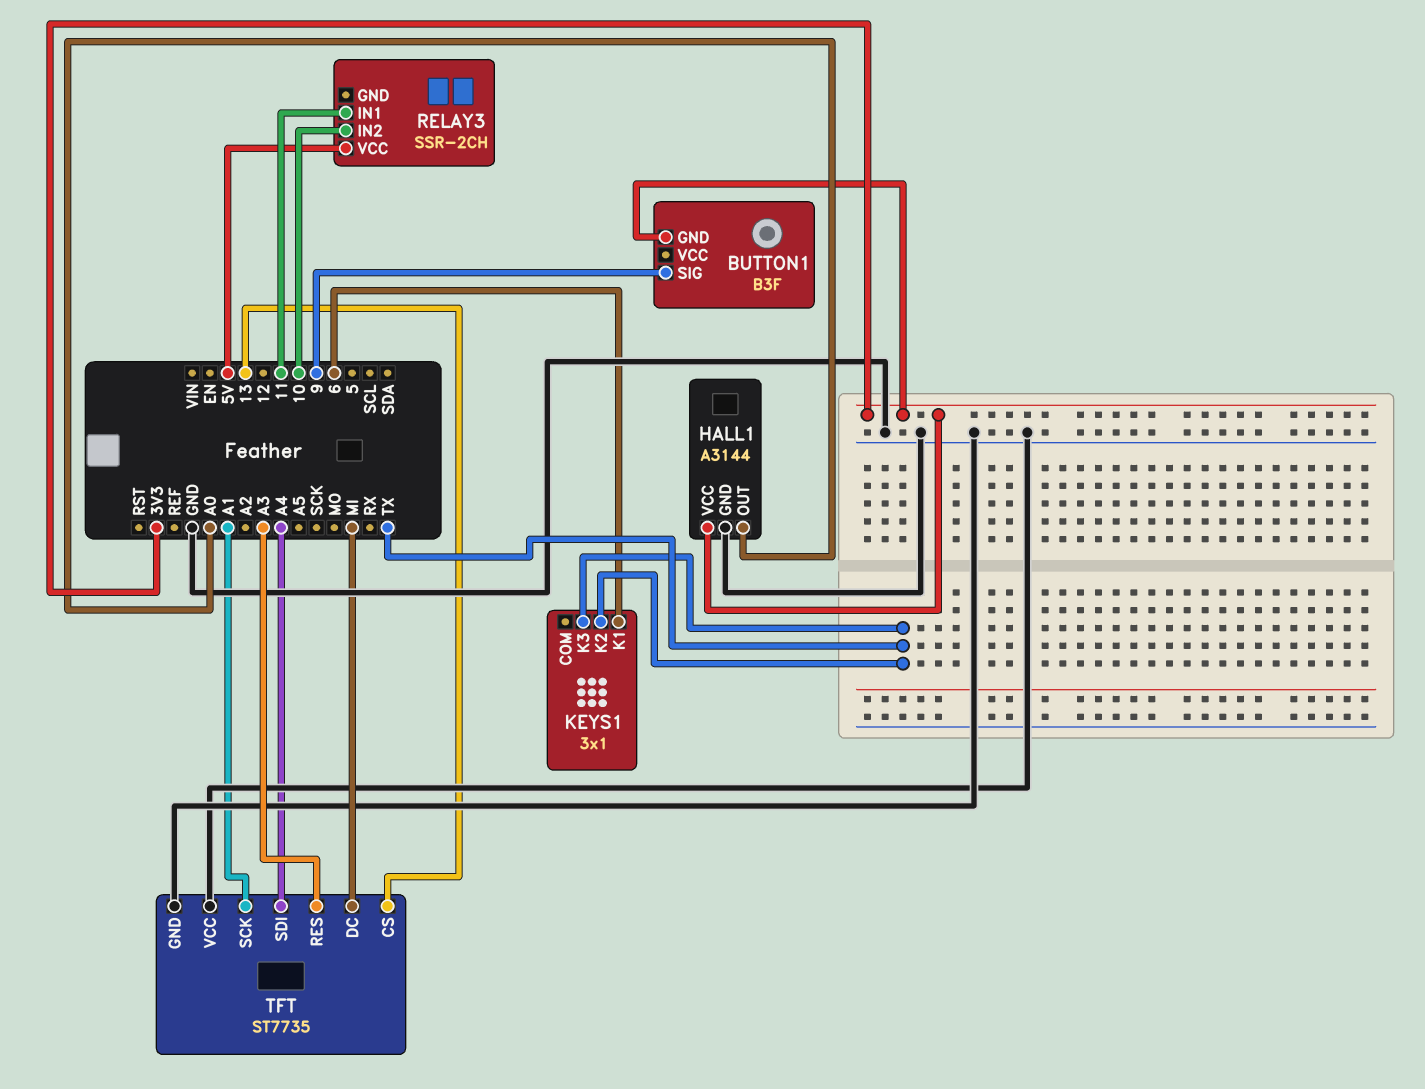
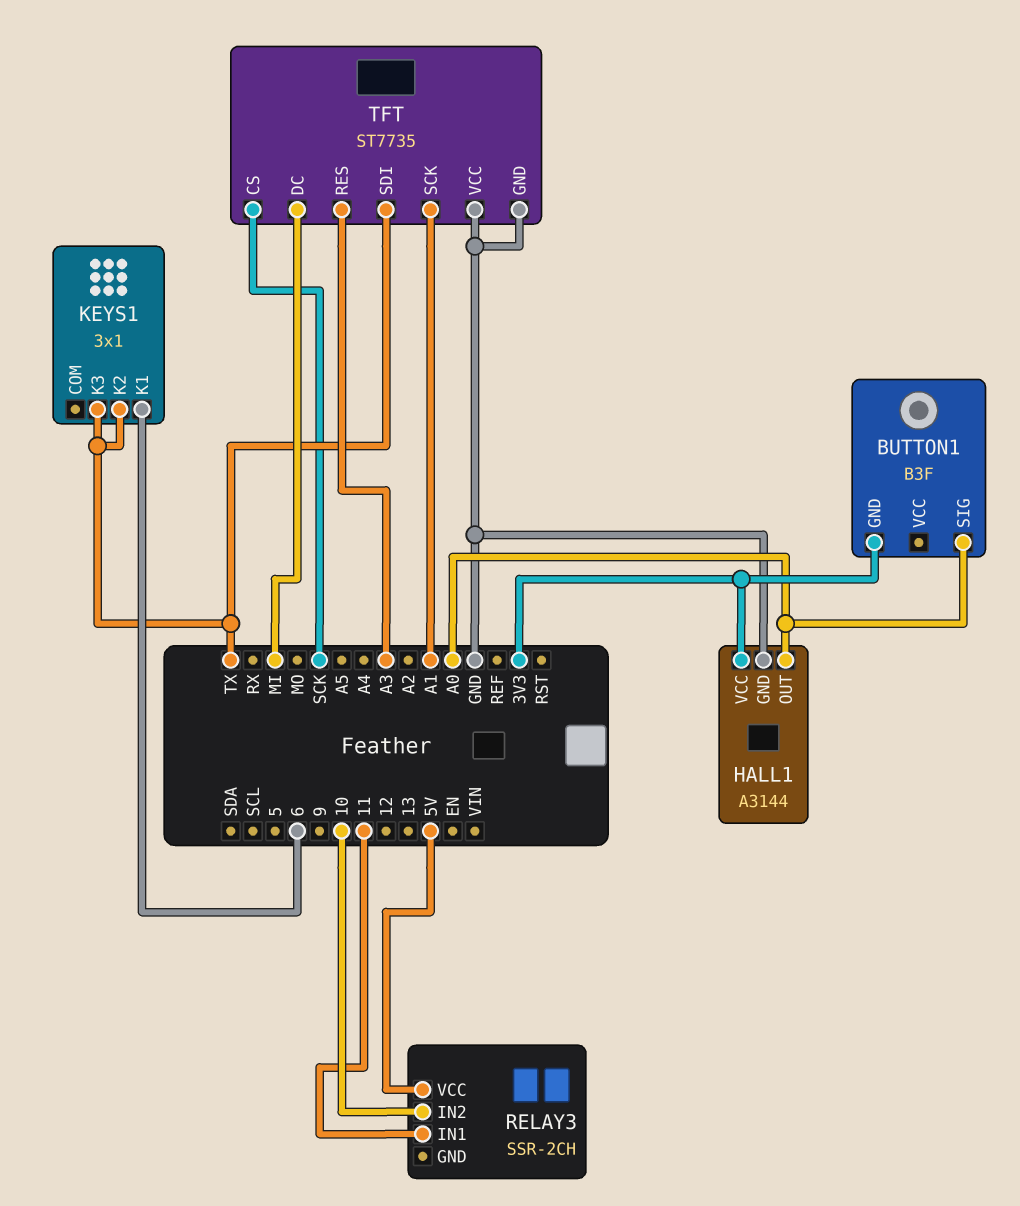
BUTTON1 pin SIG: 9 -> A0
TFT pin CS: 13 -> SCK
TFT pin SDI: A4 -> TX

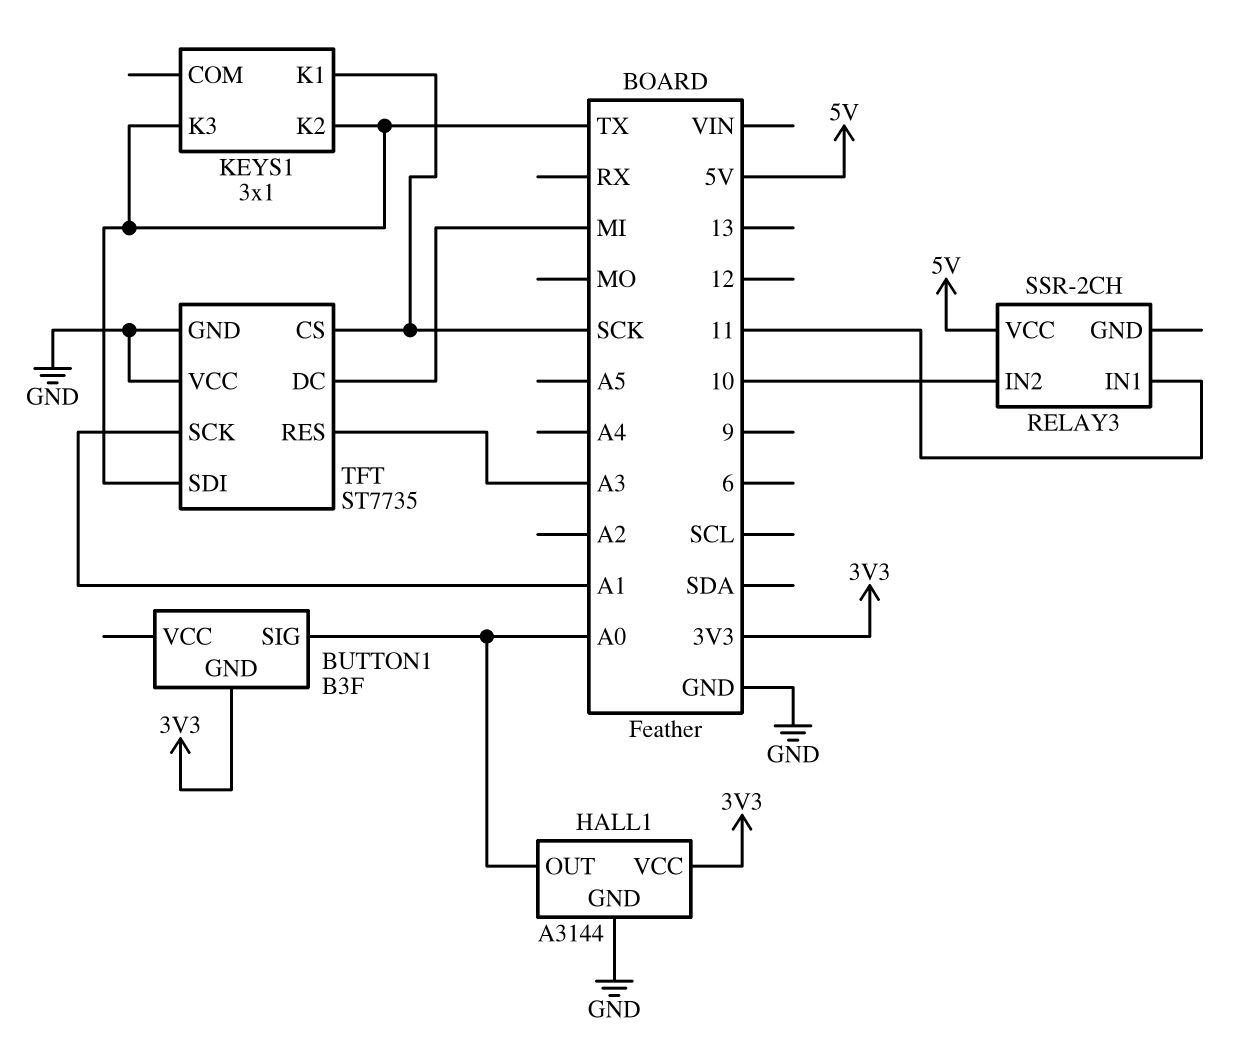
KEYS1 pin K1: 6 -> SCK

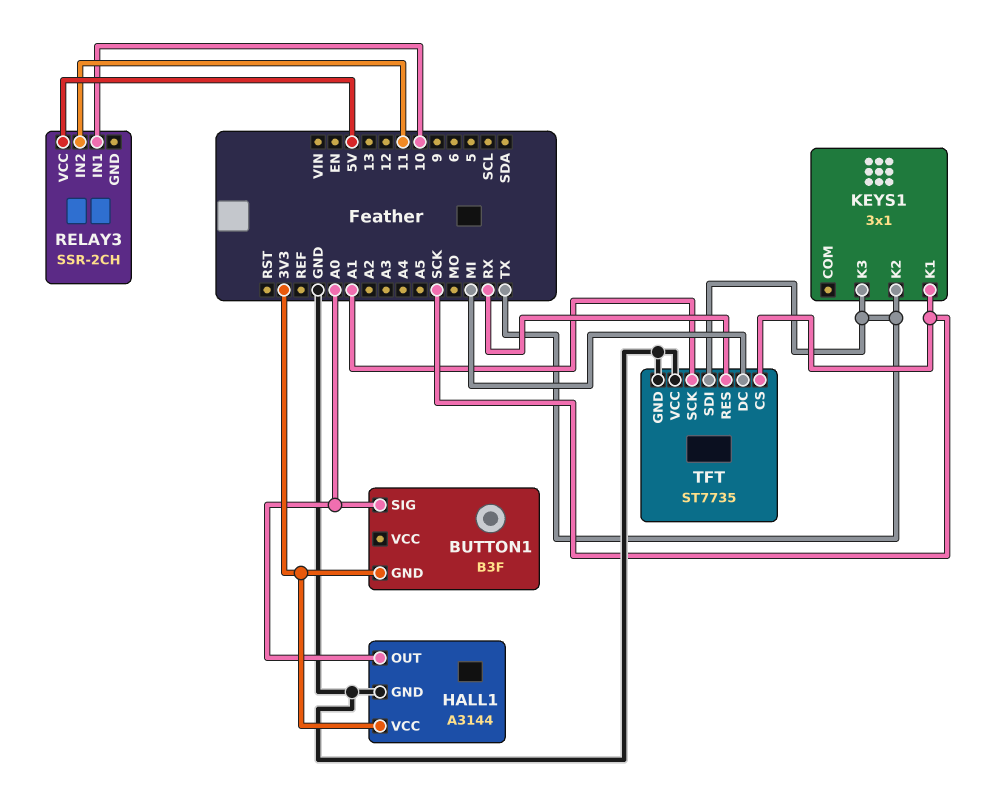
RELAY3 pin IN1: 11 -> 10
RELAY3 pin IN2: 10 -> 11
TFT pin RES: A3 -> RX

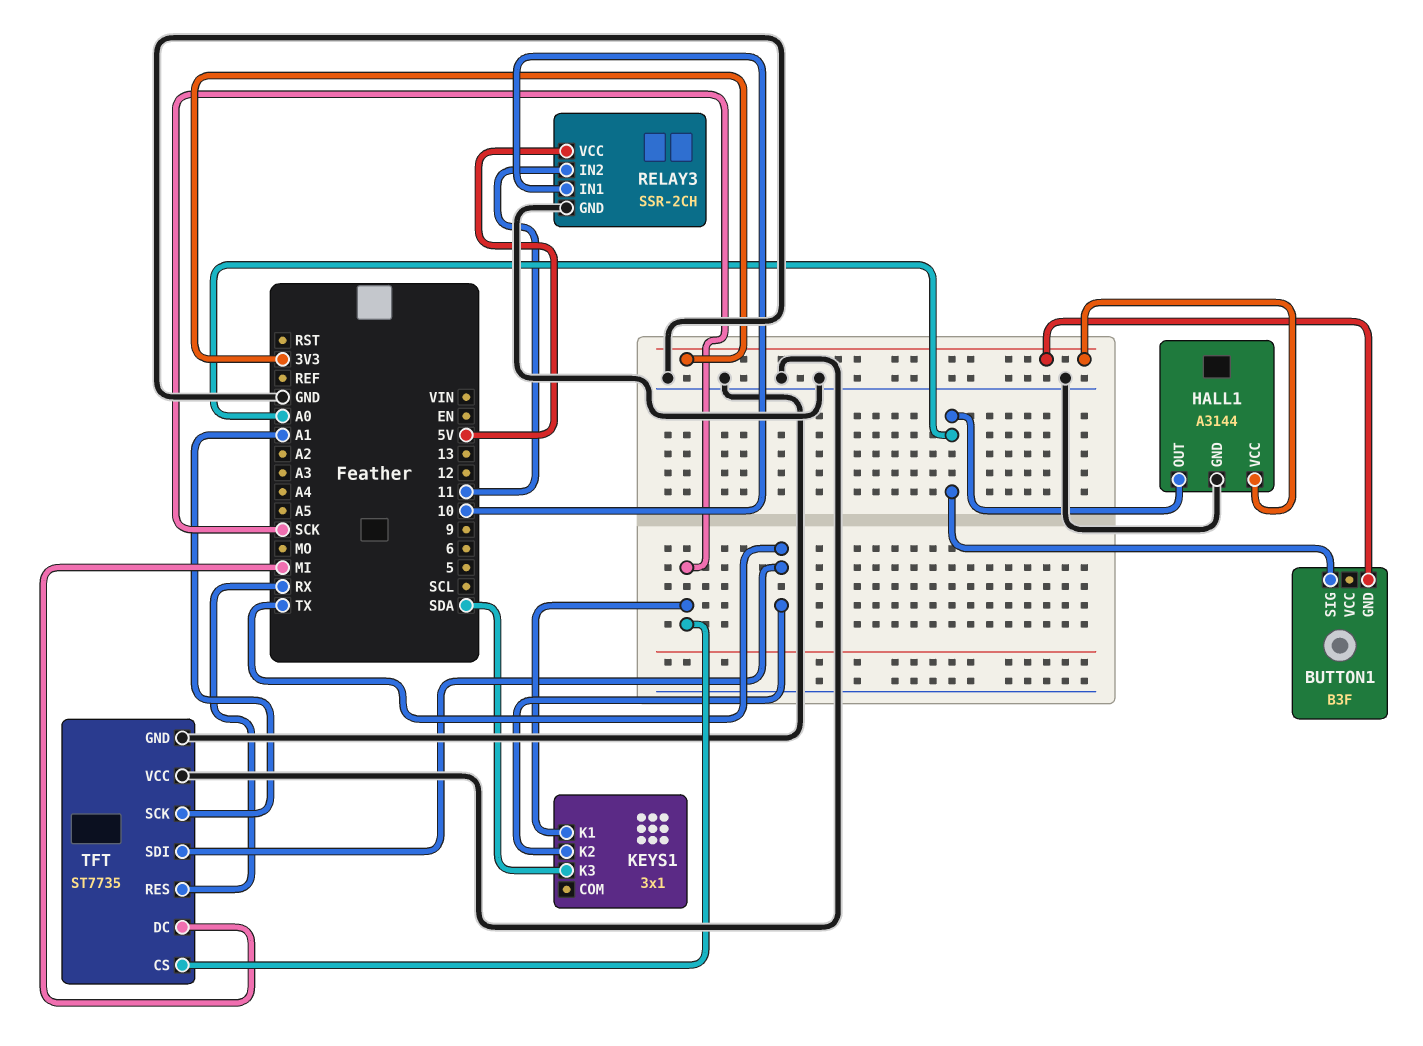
KEYS1 pin K3: TX -> SDA
RELAY3 pin GND: none -> GND

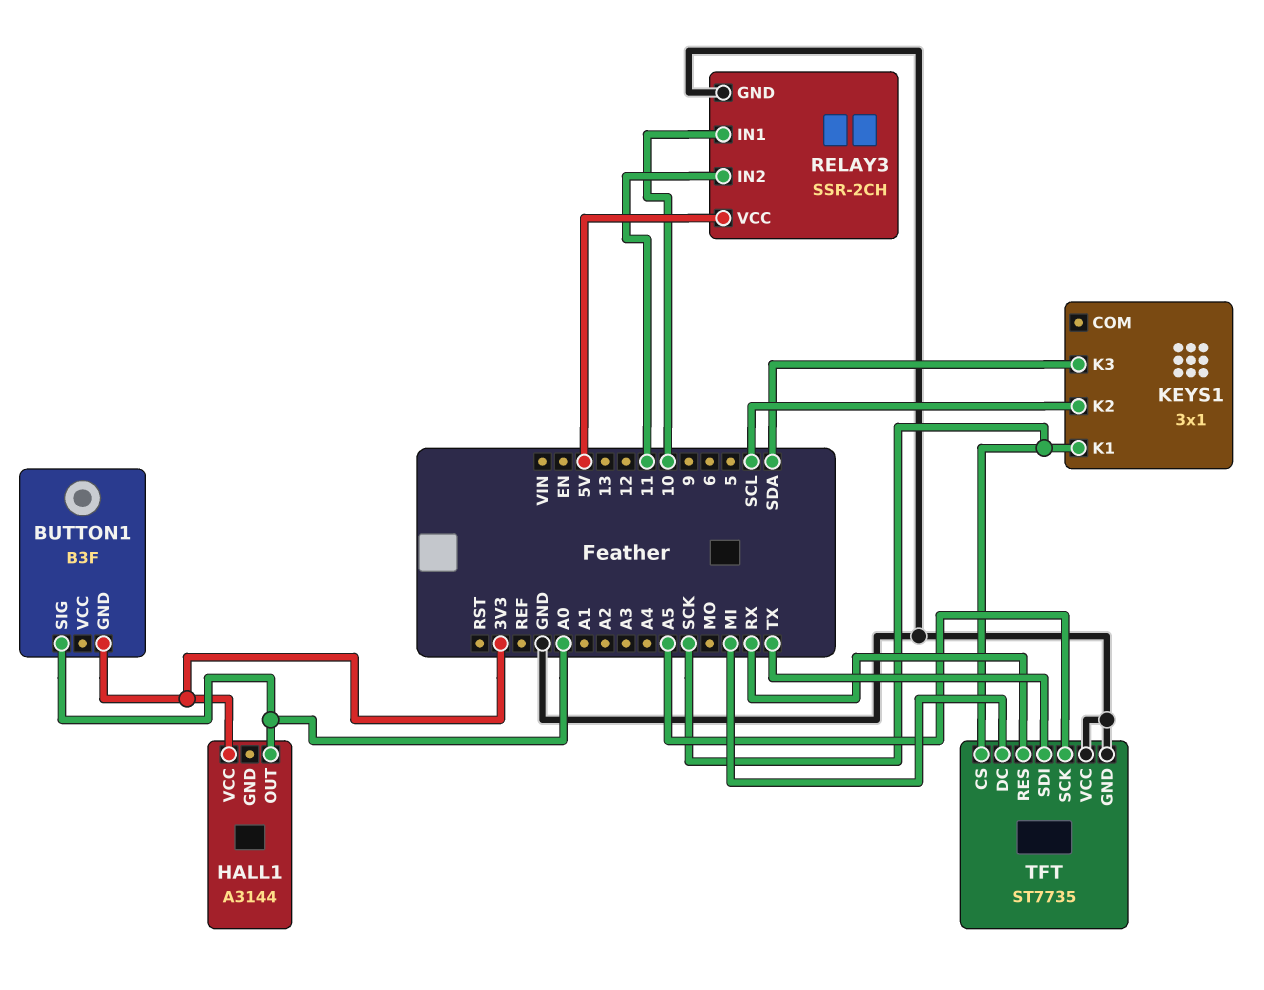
HALL1 pin GND: GND -> none
KEYS1 pin K2: TX -> SCL
TFT pin SCK: A1 -> A5

